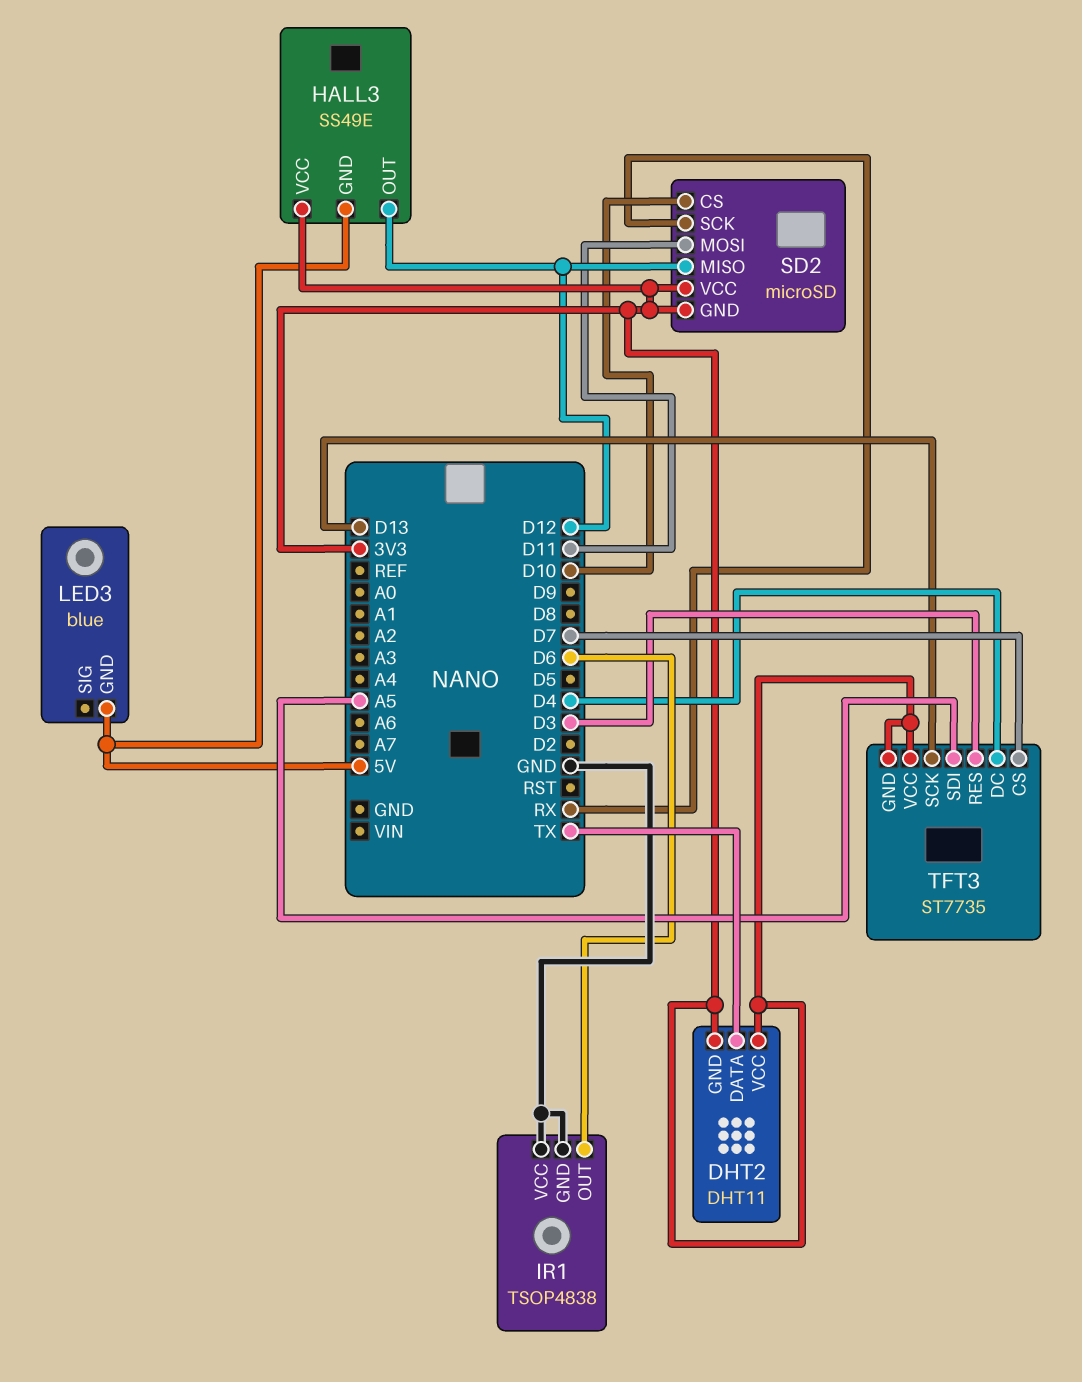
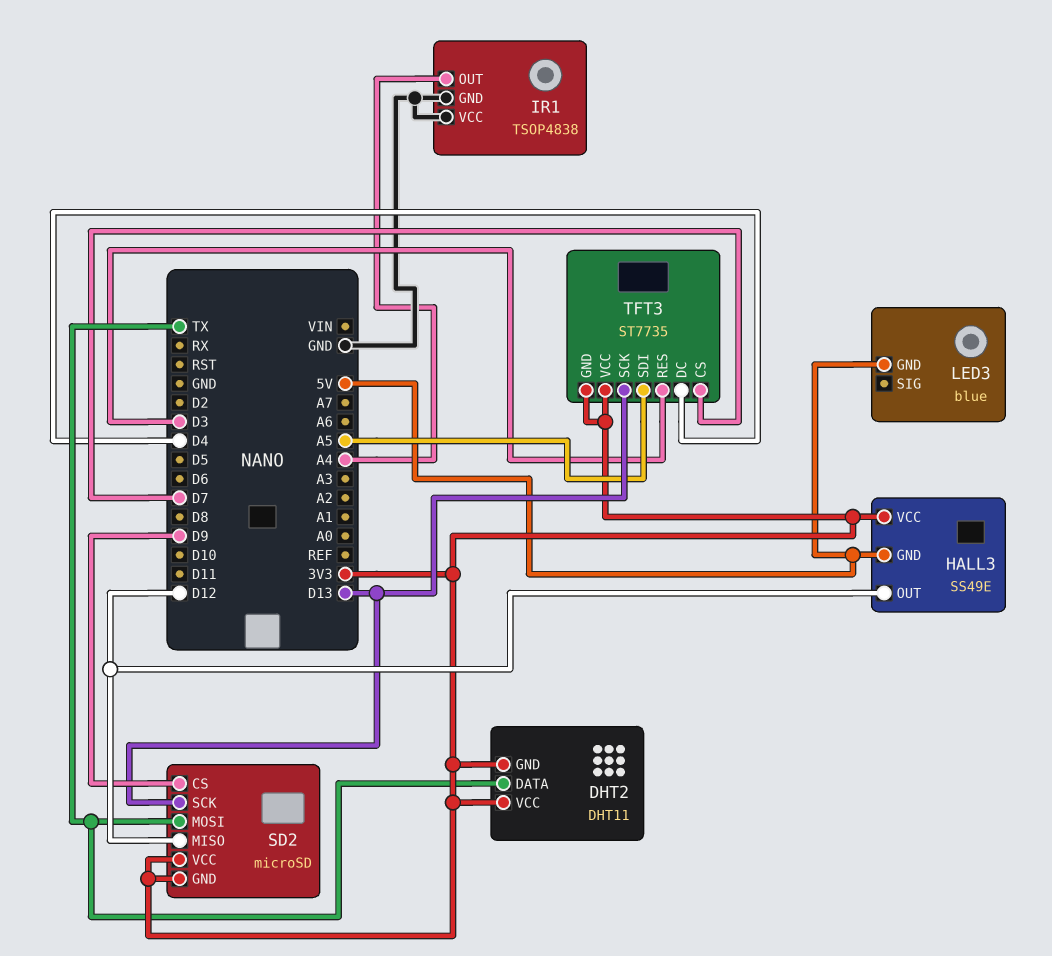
IR1 pin OUT: D6 -> A4
SD2 pin CS: D10 -> D9
SD2 pin MOSI: D11 -> TX
SD2 pin SCK: RX -> D13

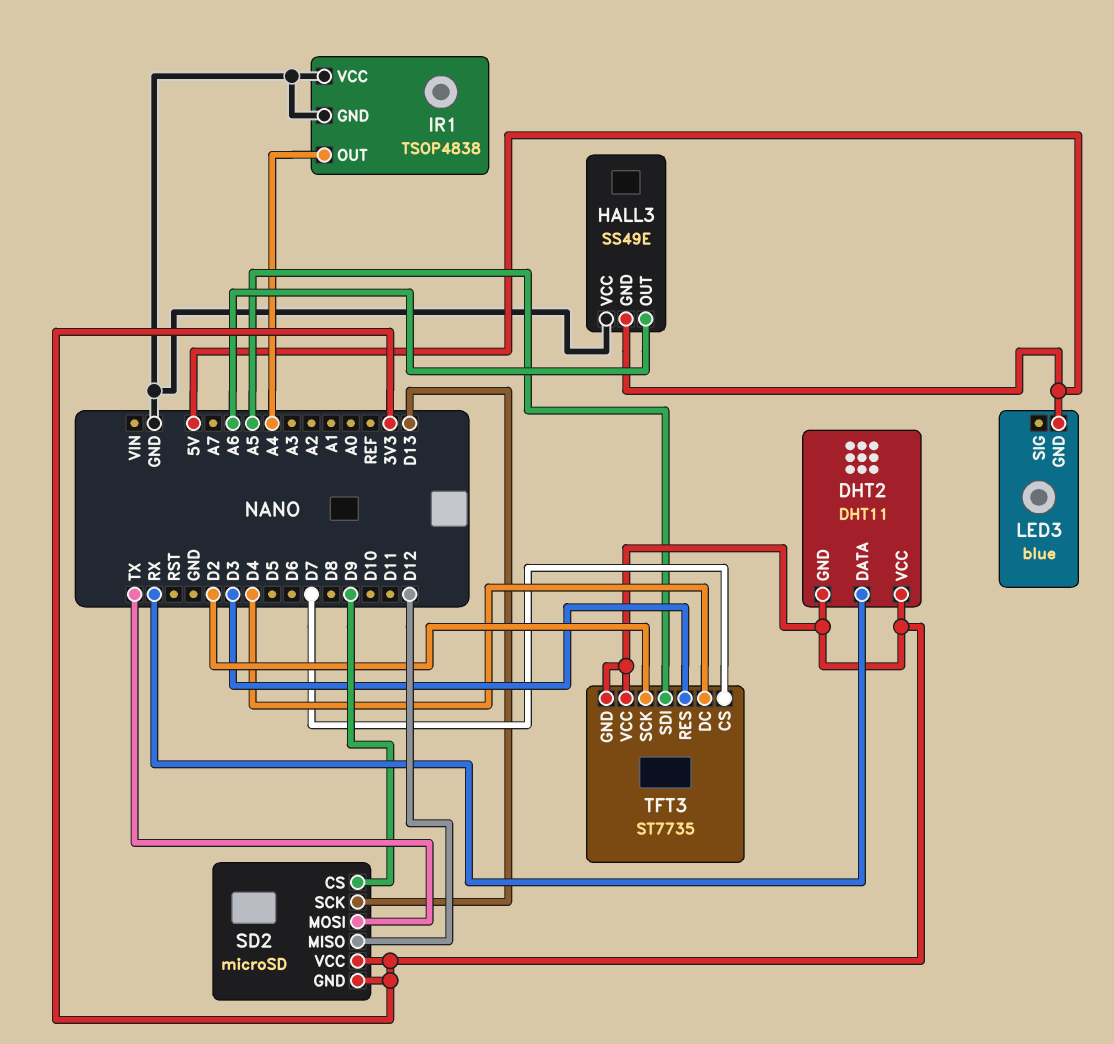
DHT2 pin DATA: TX -> RX
HALL3 pin OUT: D12 -> A6
HALL3 pin VCC: 3V3 -> GND
TFT3 pin SCK: D13 -> D2

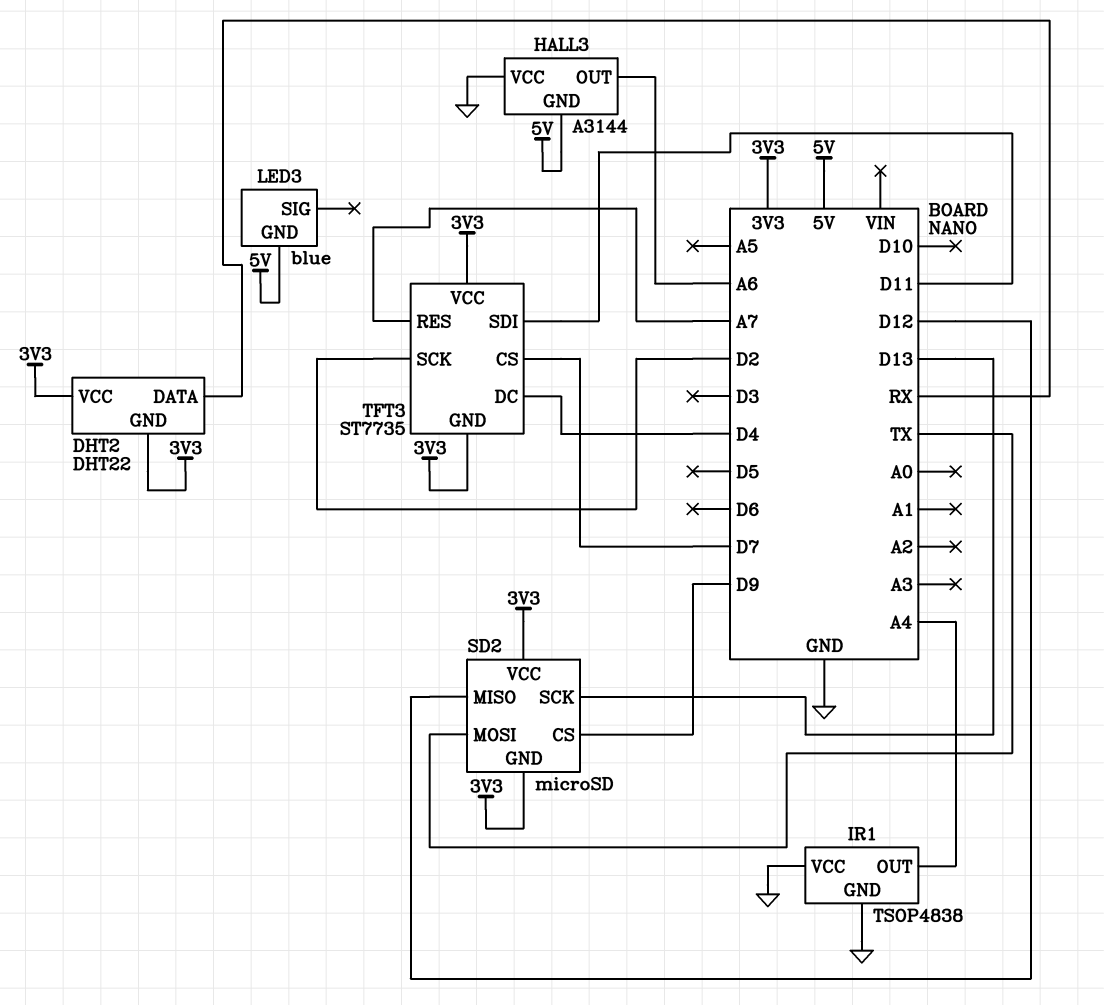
DHT2: DHT11 -> DHT22
HALL3: SS49E -> A3144
TFT3 pin RES: D3 -> A7
TFT3 pin SDI: A5 -> D11

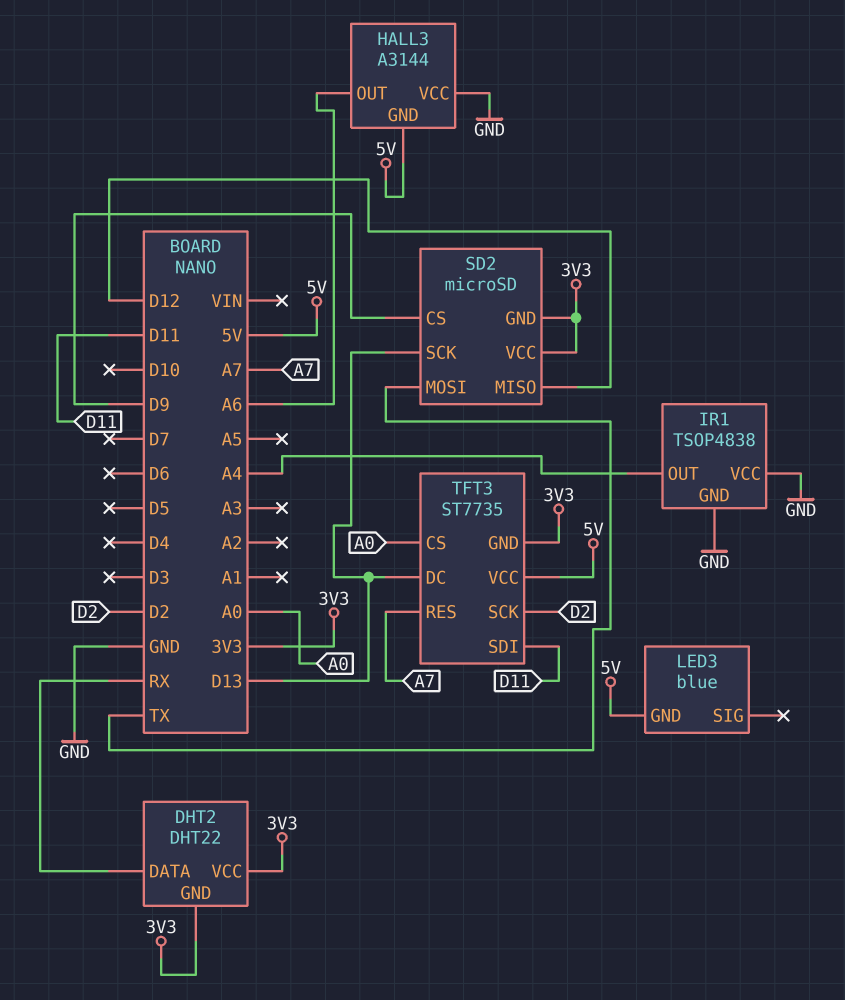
TFT3 pin CS: D7 -> A0
TFT3 pin DC: D4 -> D13
TFT3 pin VCC: 3V3 -> 5V

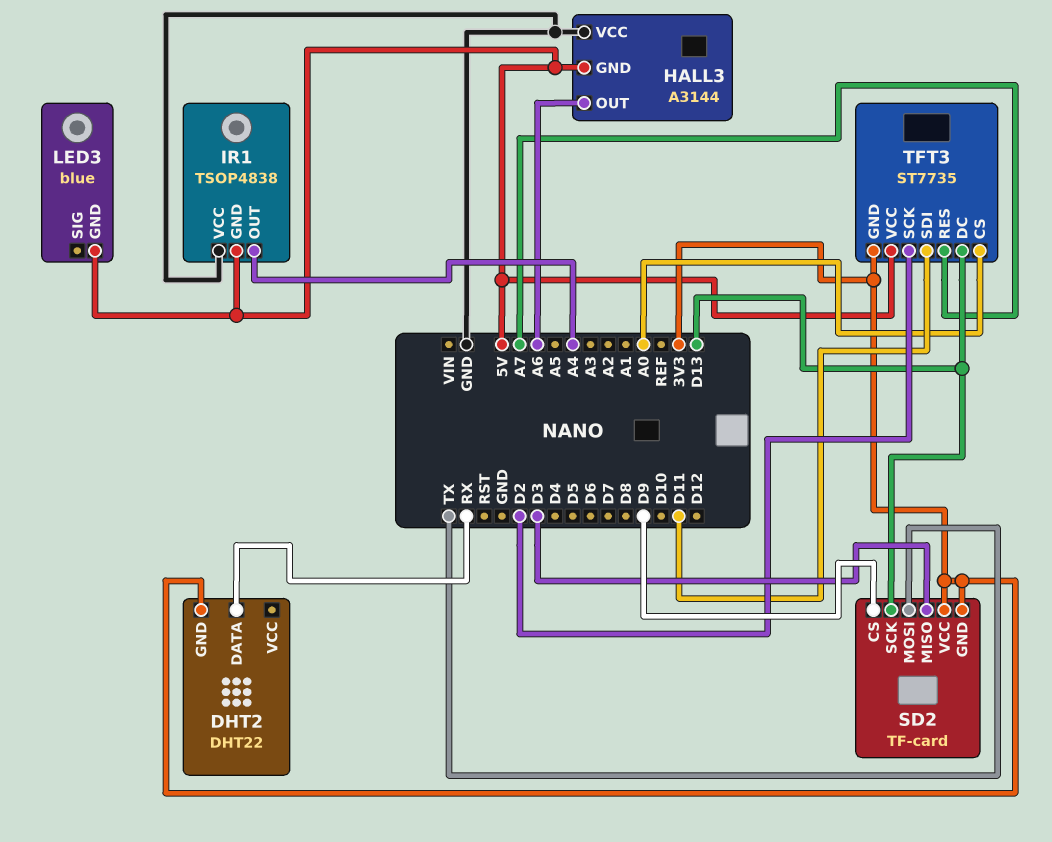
DHT2 pin VCC: 3V3 -> none
IR1 pin GND: GND -> 5V
SD2: microSD -> TF-card
SD2 pin MISO: D12 -> D3

